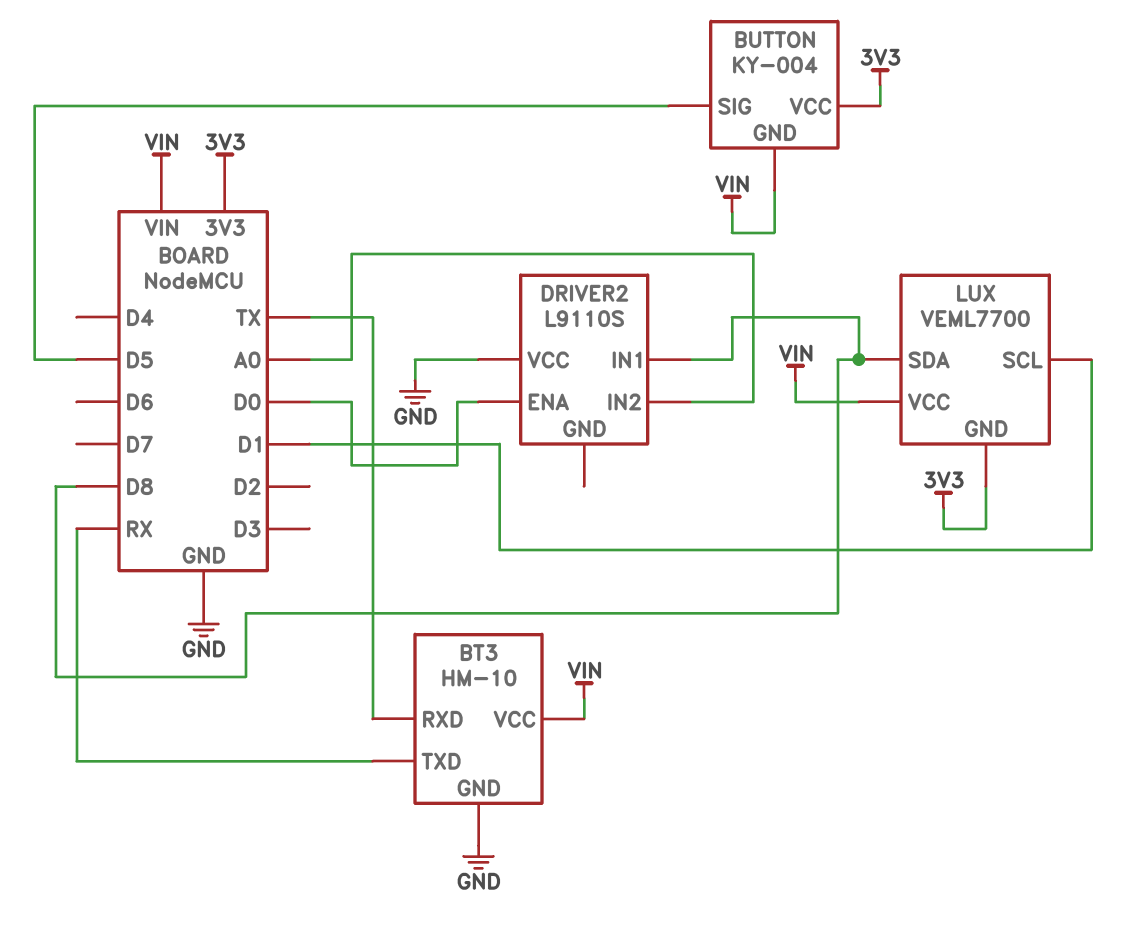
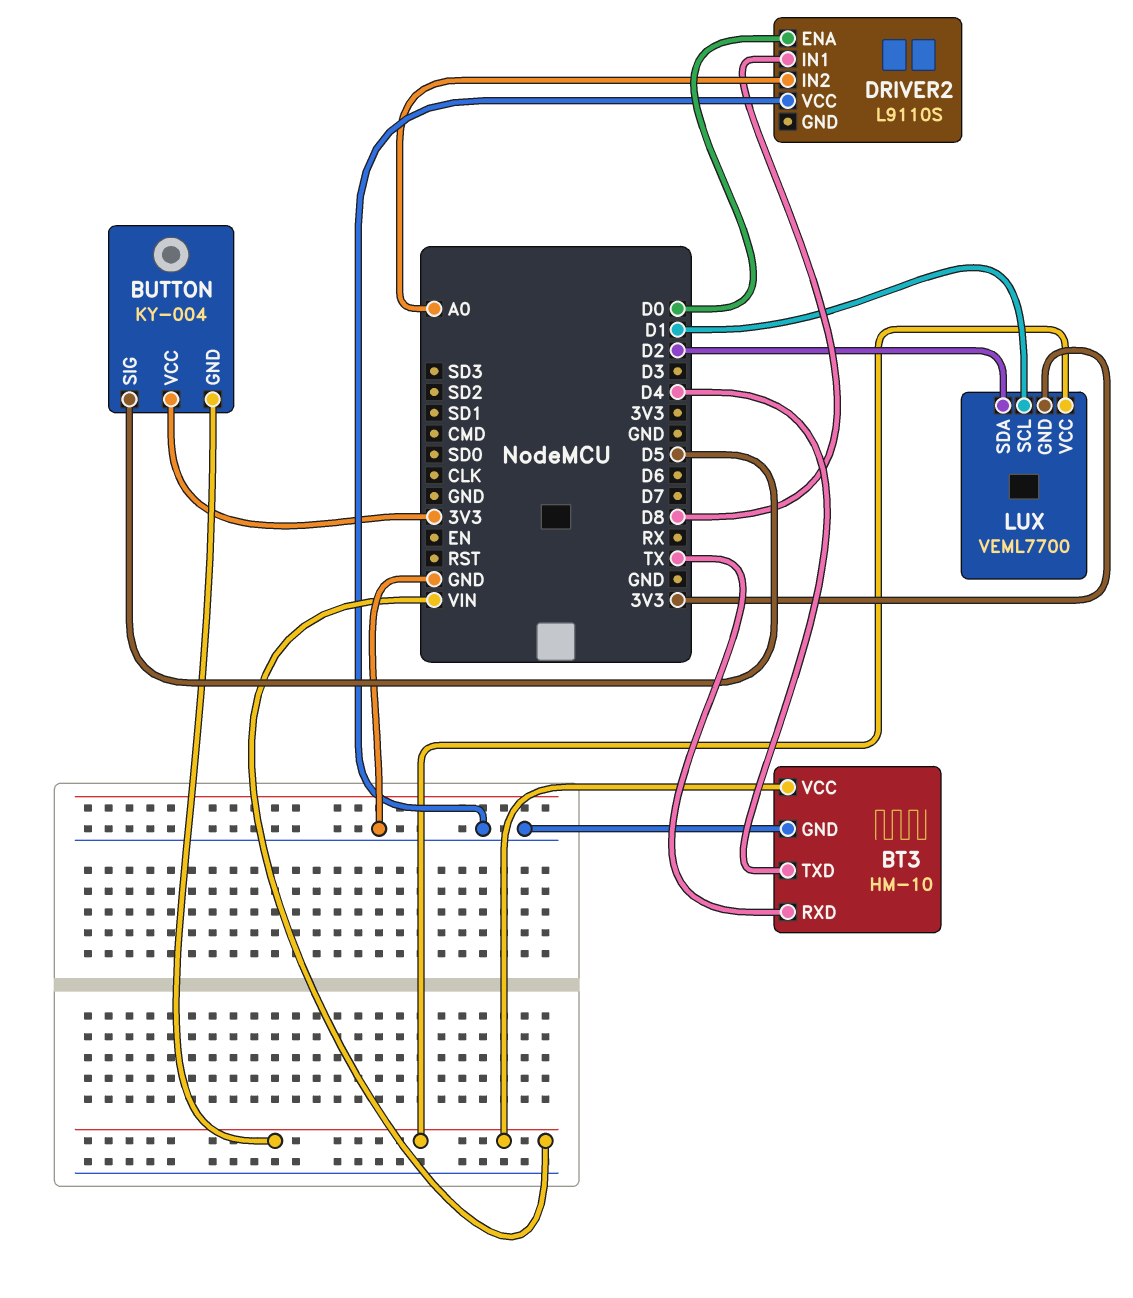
BT3 pin TXD: RX -> D4
LUX pin SDA: D8 -> D2

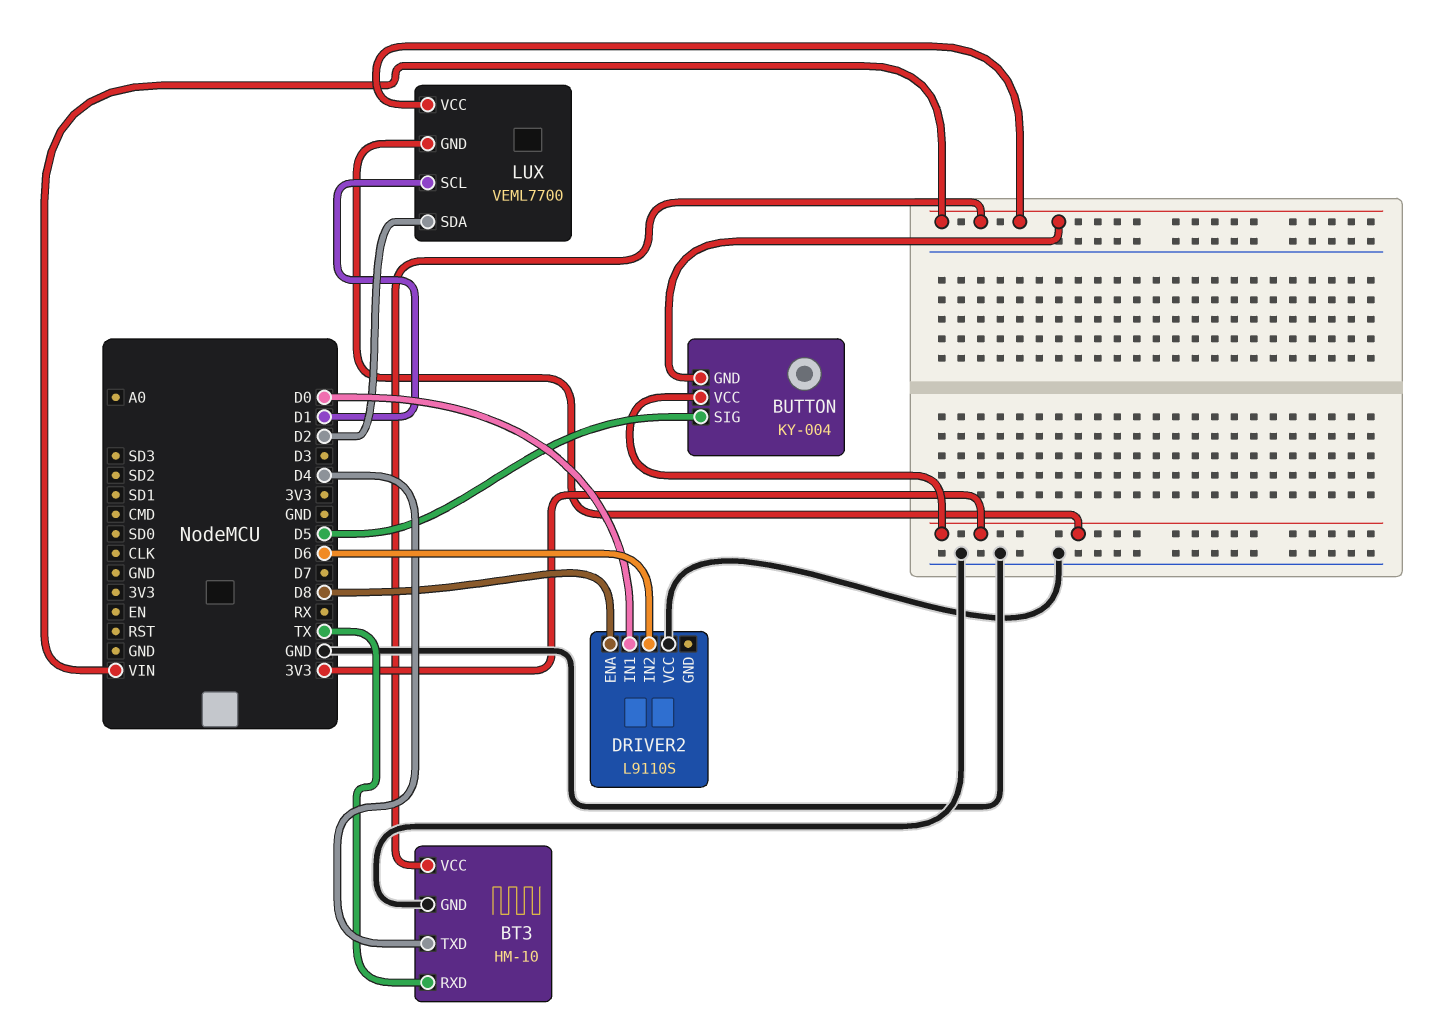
DRIVER2 pin ENA: D0 -> D8
DRIVER2 pin IN1: D8 -> D0
DRIVER2 pin IN2: A0 -> D6

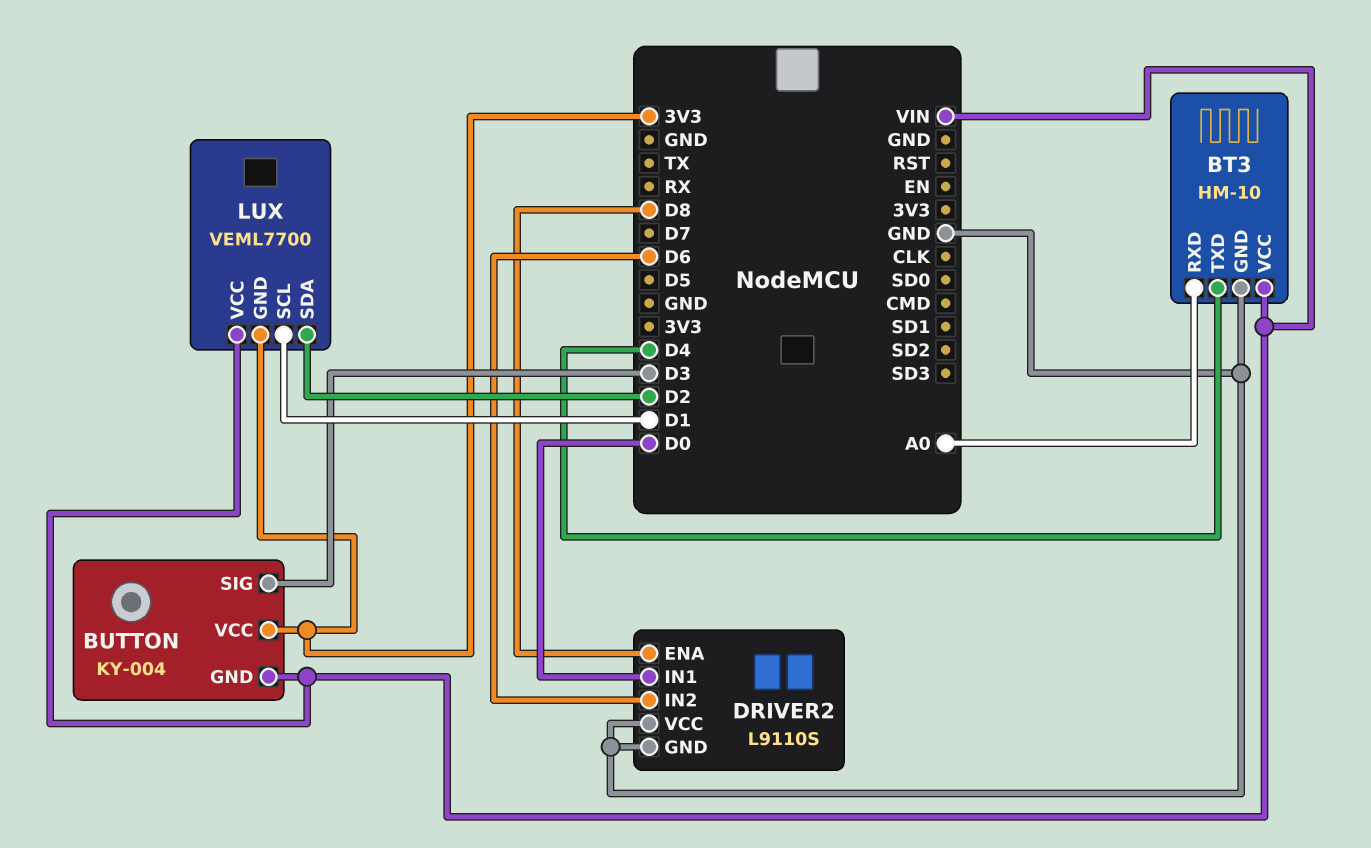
BT3 pin RXD: TX -> A0
BUTTON pin SIG: D5 -> D3
DRIVER2 pin GND: none -> GND

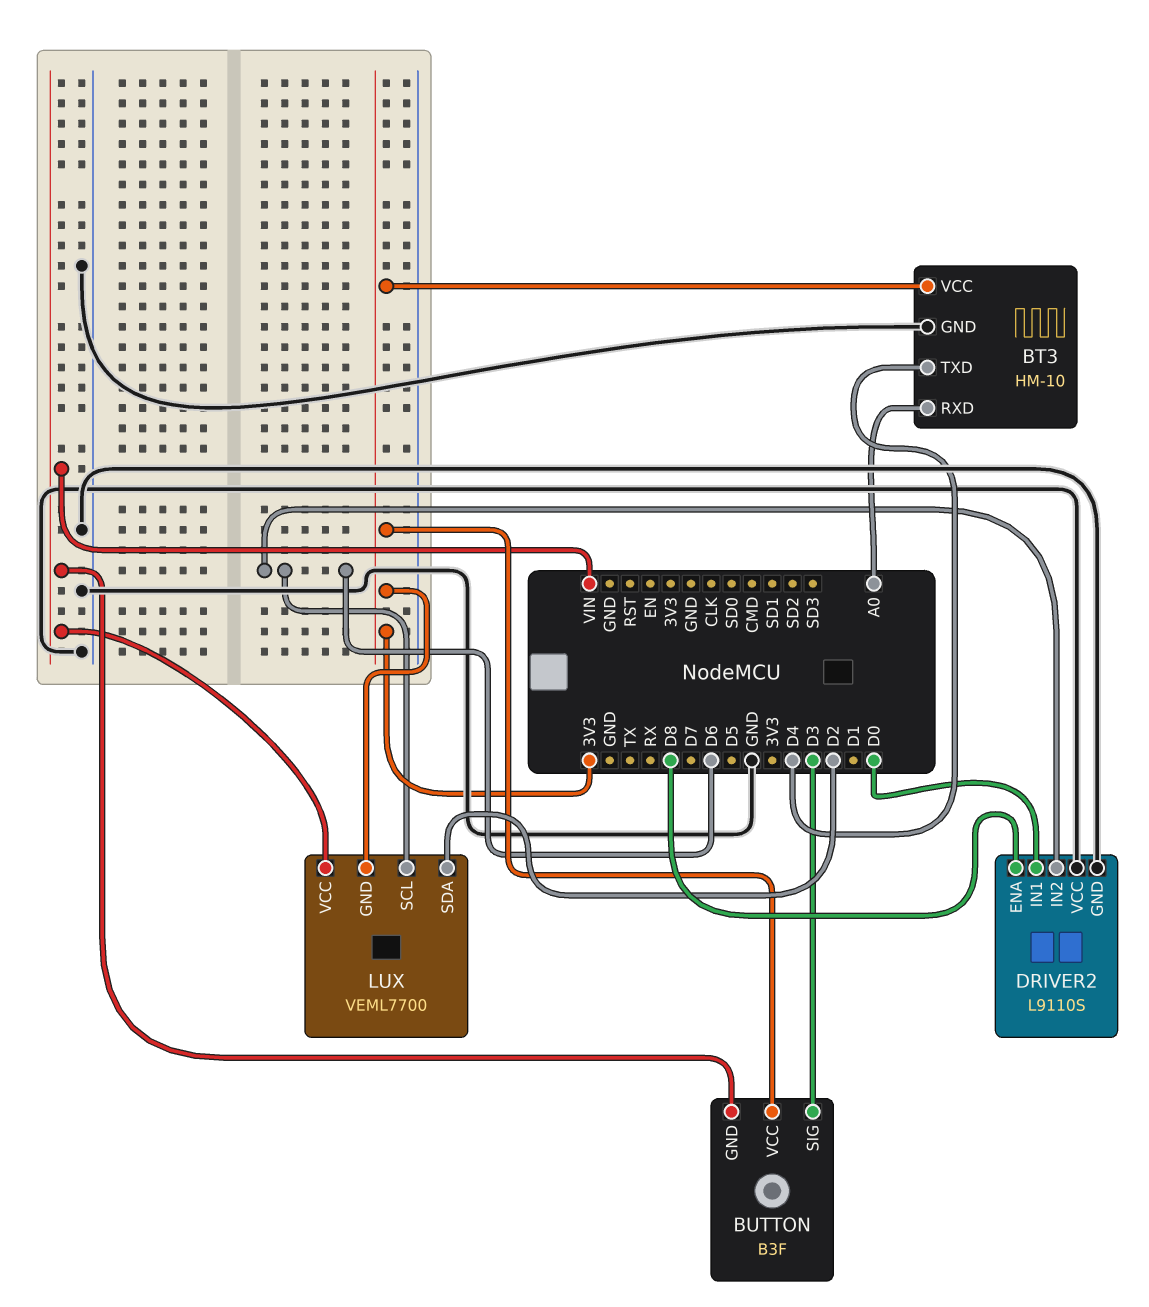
BT3 pin VCC: VIN -> 3V3
BUTTON: KY-004 -> B3F
LUX pin SCL: D1 -> D6

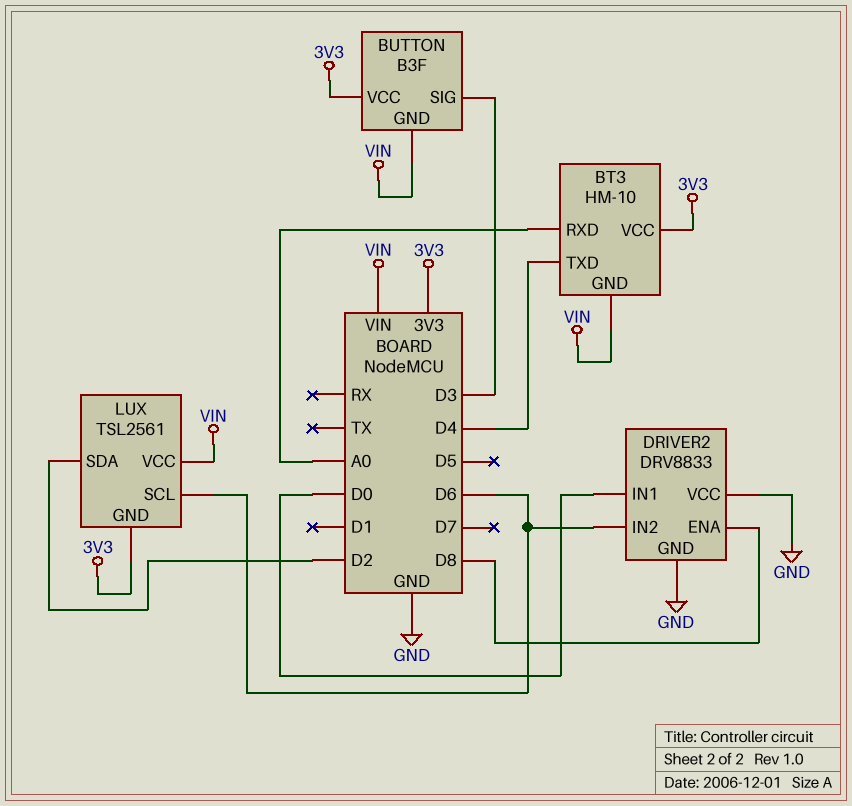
BT3 pin GND: GND -> VIN
DRIVER2: L9110S -> DRV8833
LUX: VEML7700 -> TSL2561

